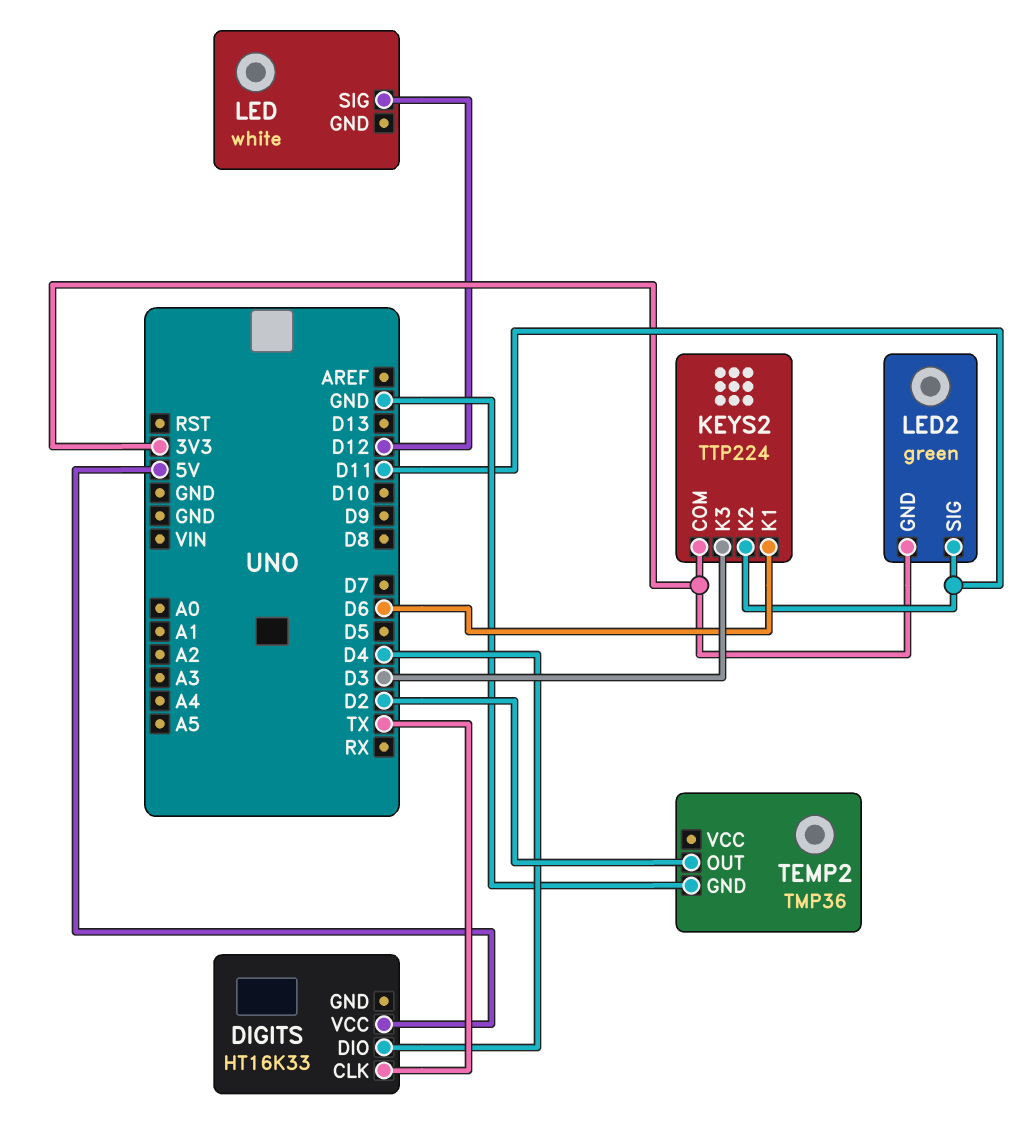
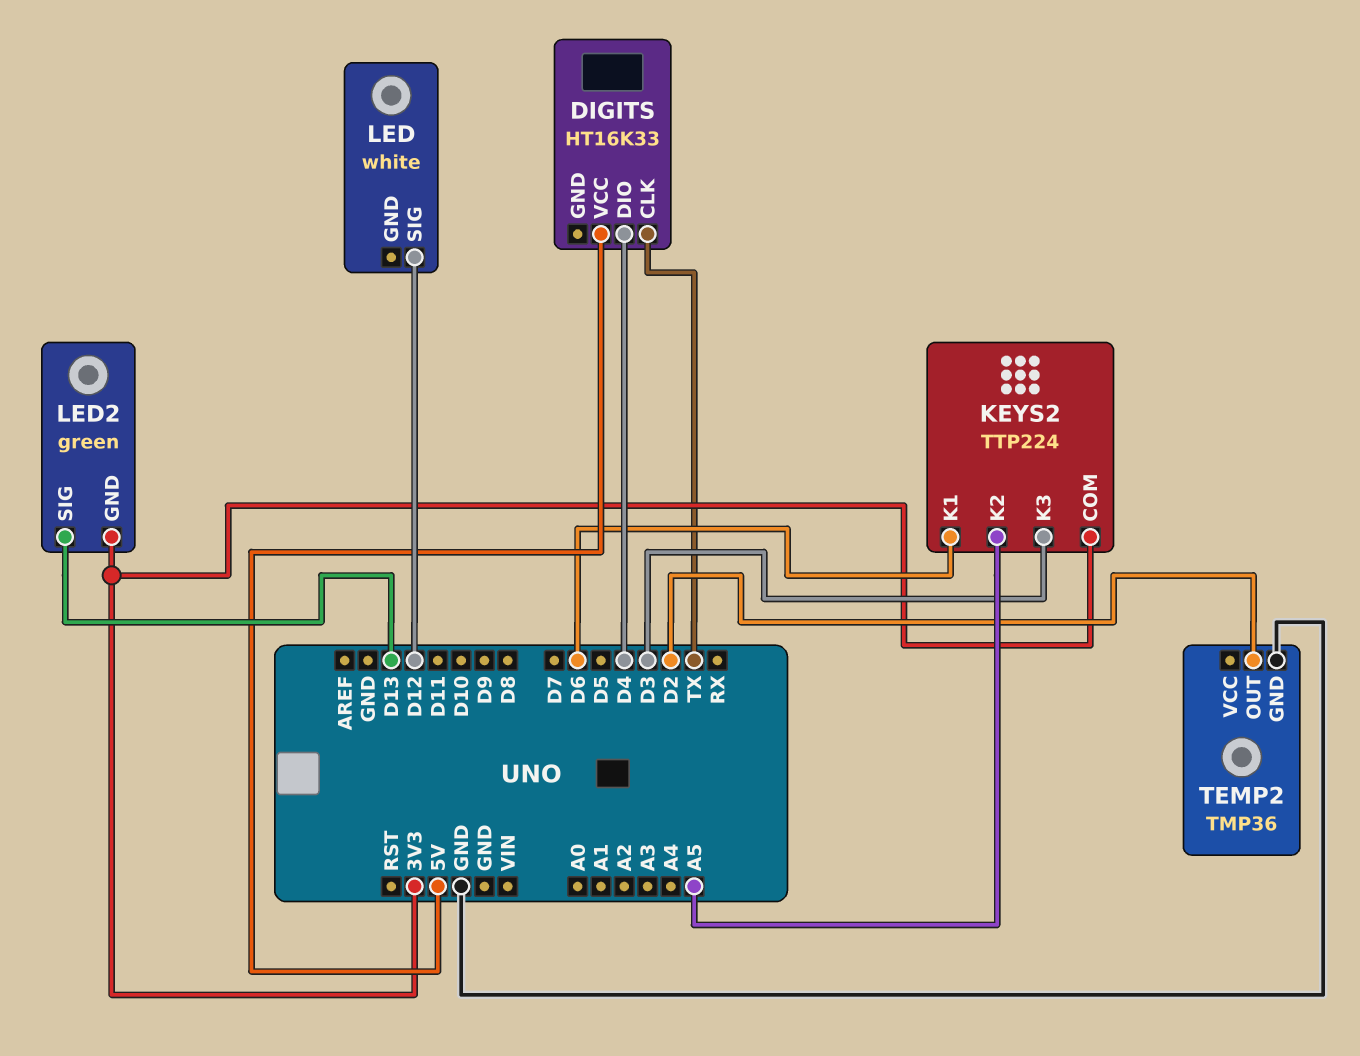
KEYS2 pin K2: D11 -> A5
LED2 pin SIG: D11 -> D13

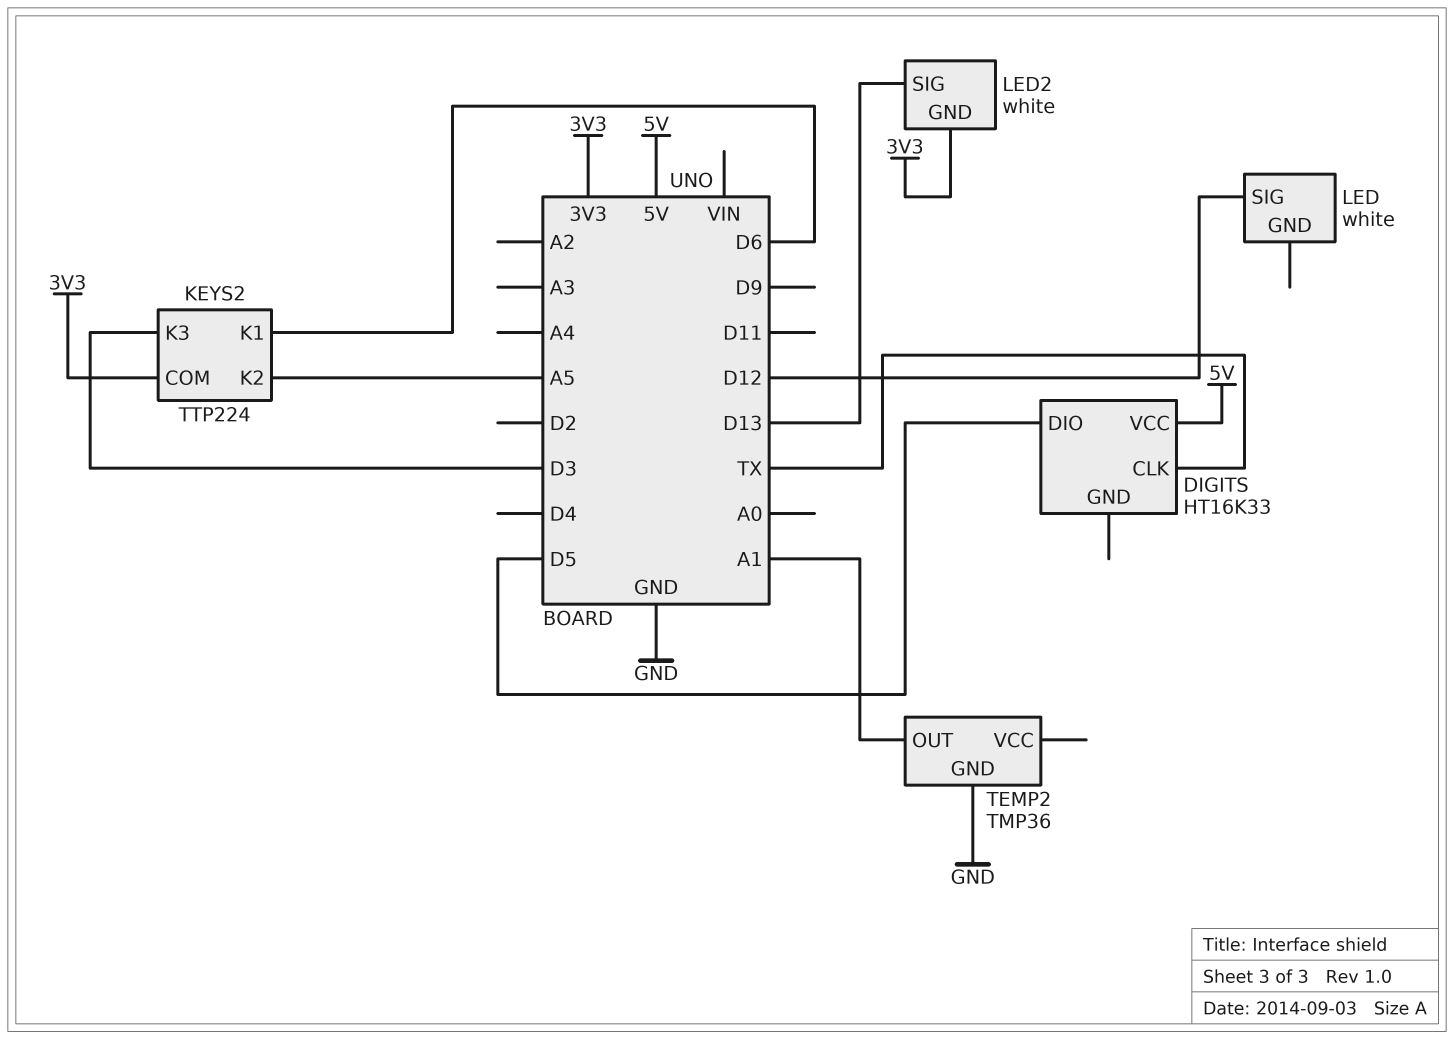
DIGITS pin DIO: D4 -> D5
LED2: green -> white
TEMP2 pin OUT: D2 -> A1

